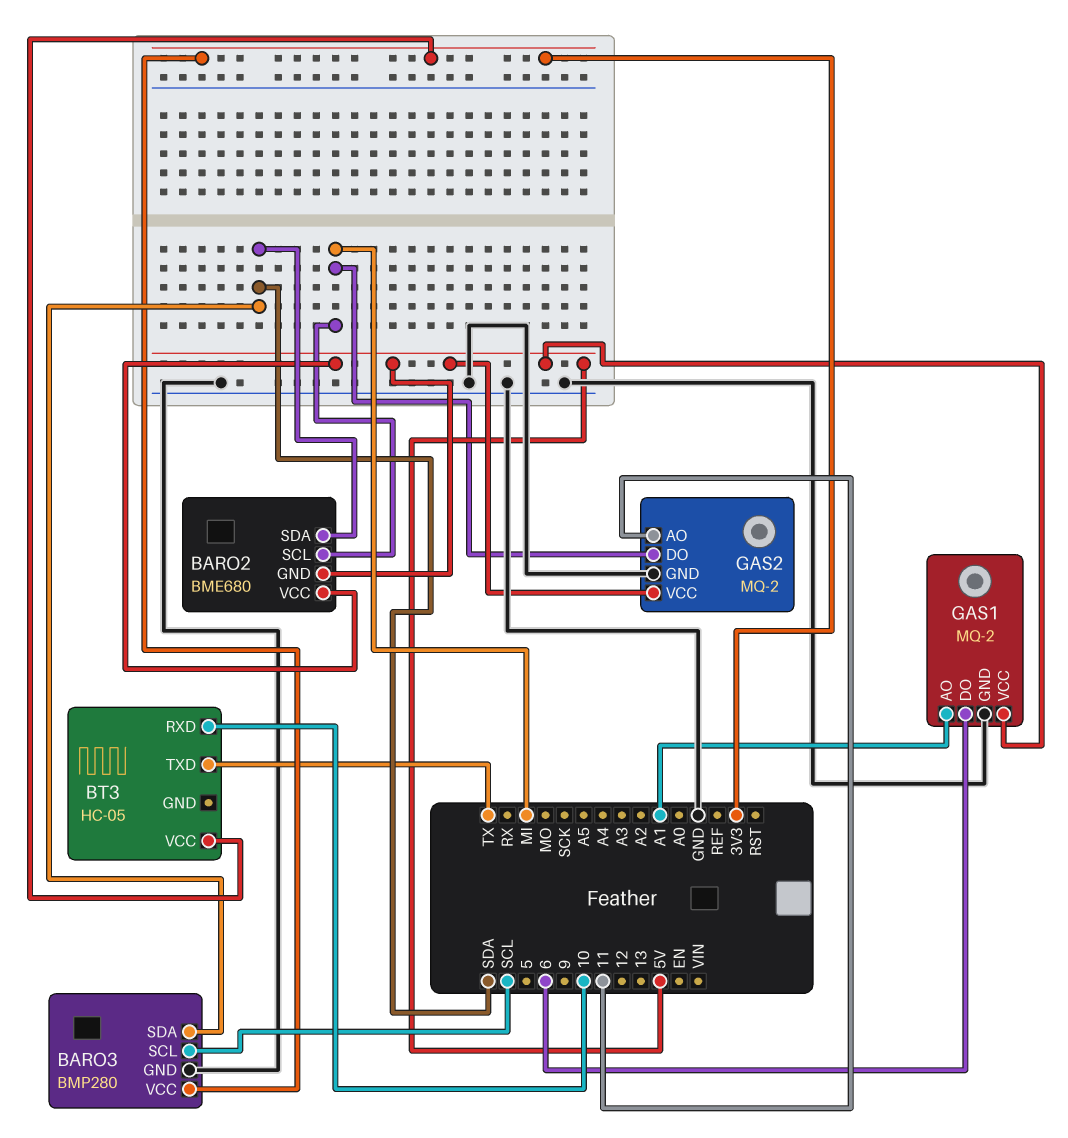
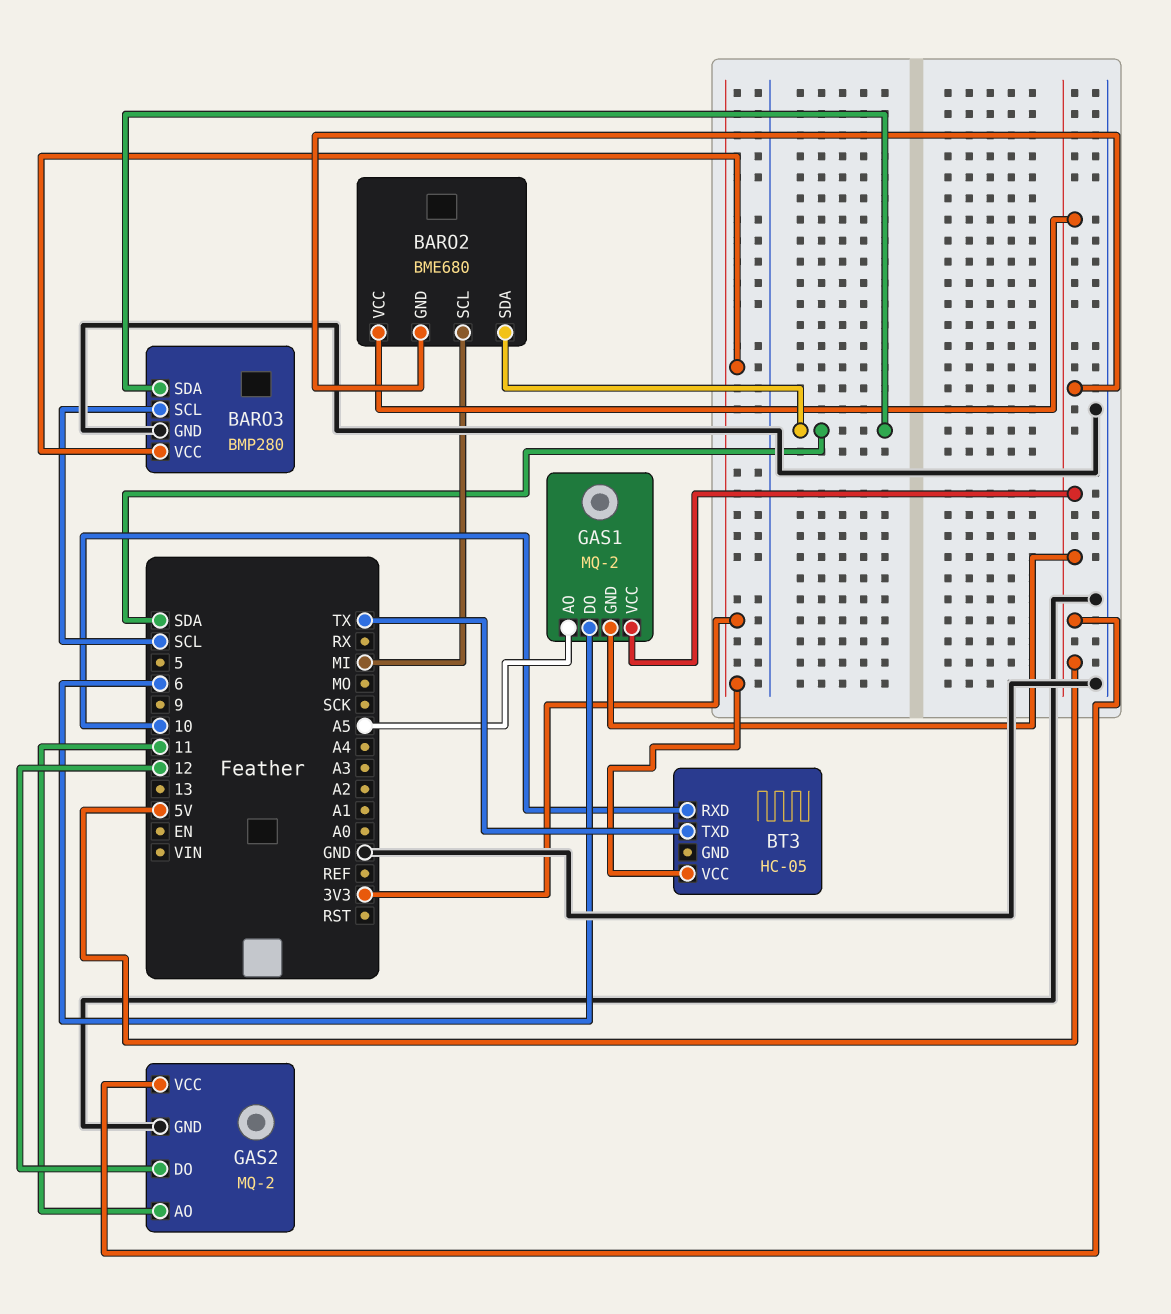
GAS1 pin AO: A1 -> A5
GAS1 pin GND: GND -> 5V
GAS2 pin DO: MI -> 12

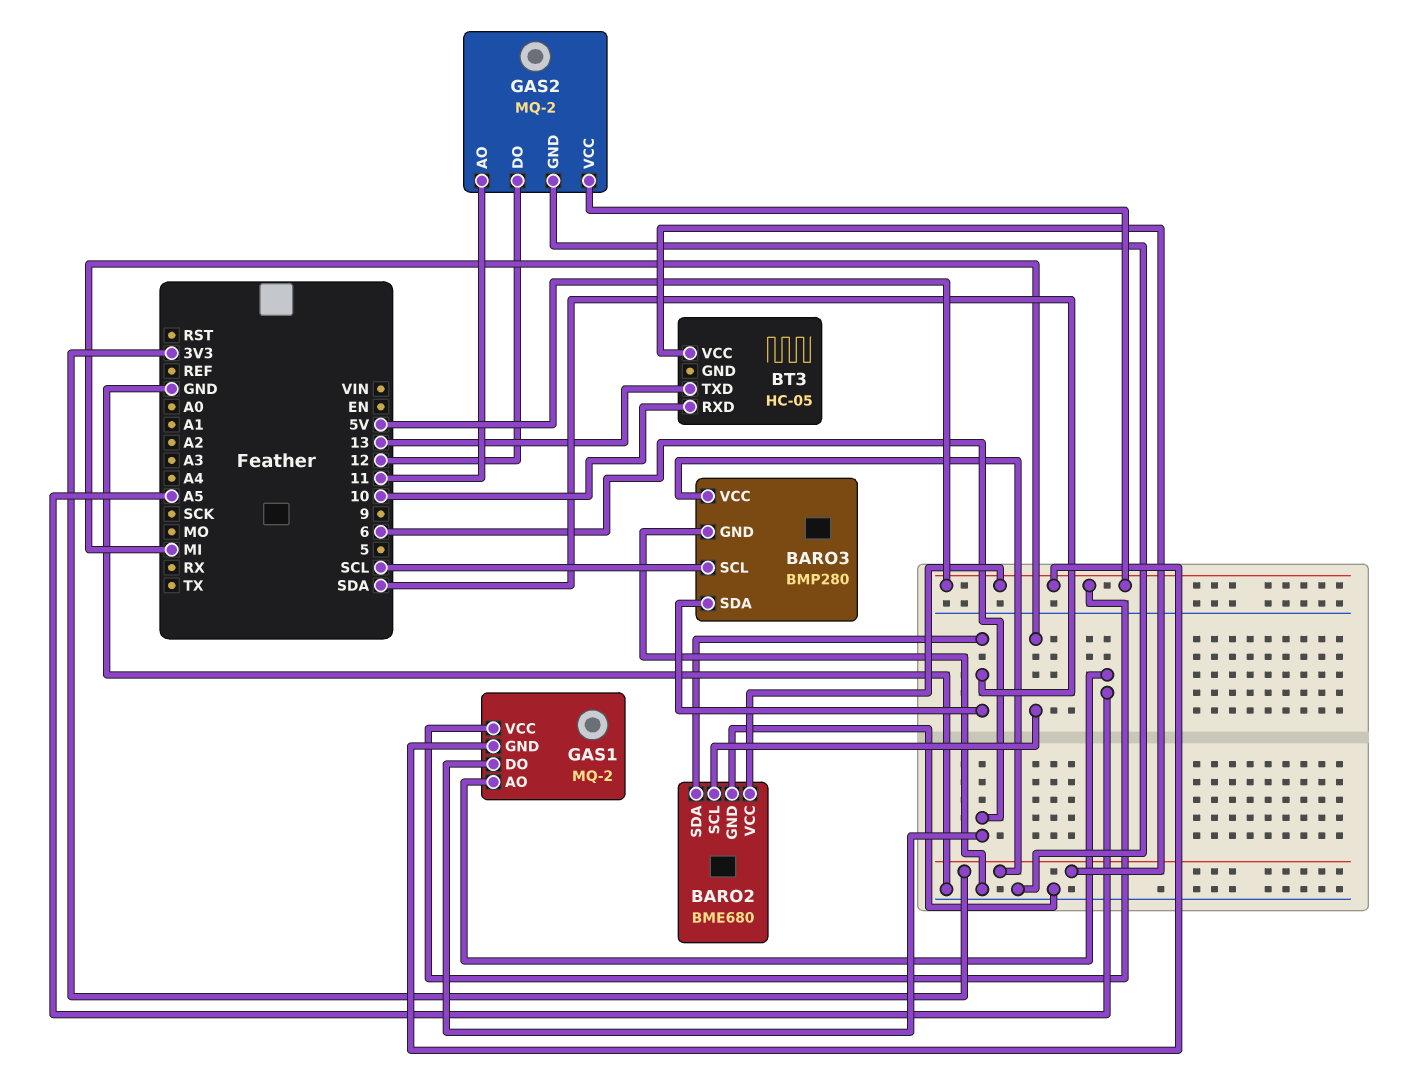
BARO2 pin GND: 5V -> GND
BT3 pin TXD: TX -> 13

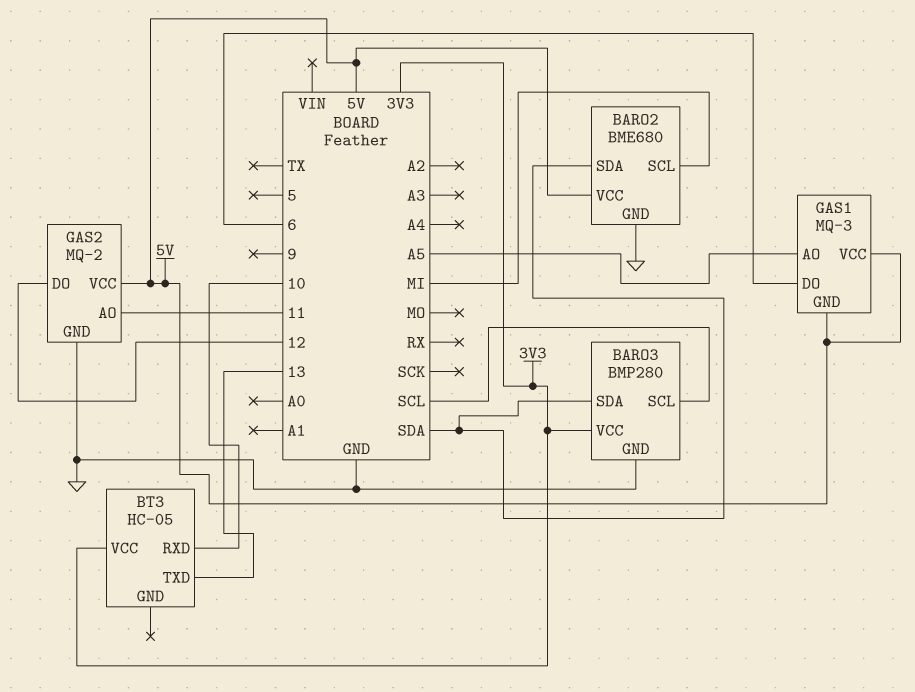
GAS1: MQ-2 -> MQ-3

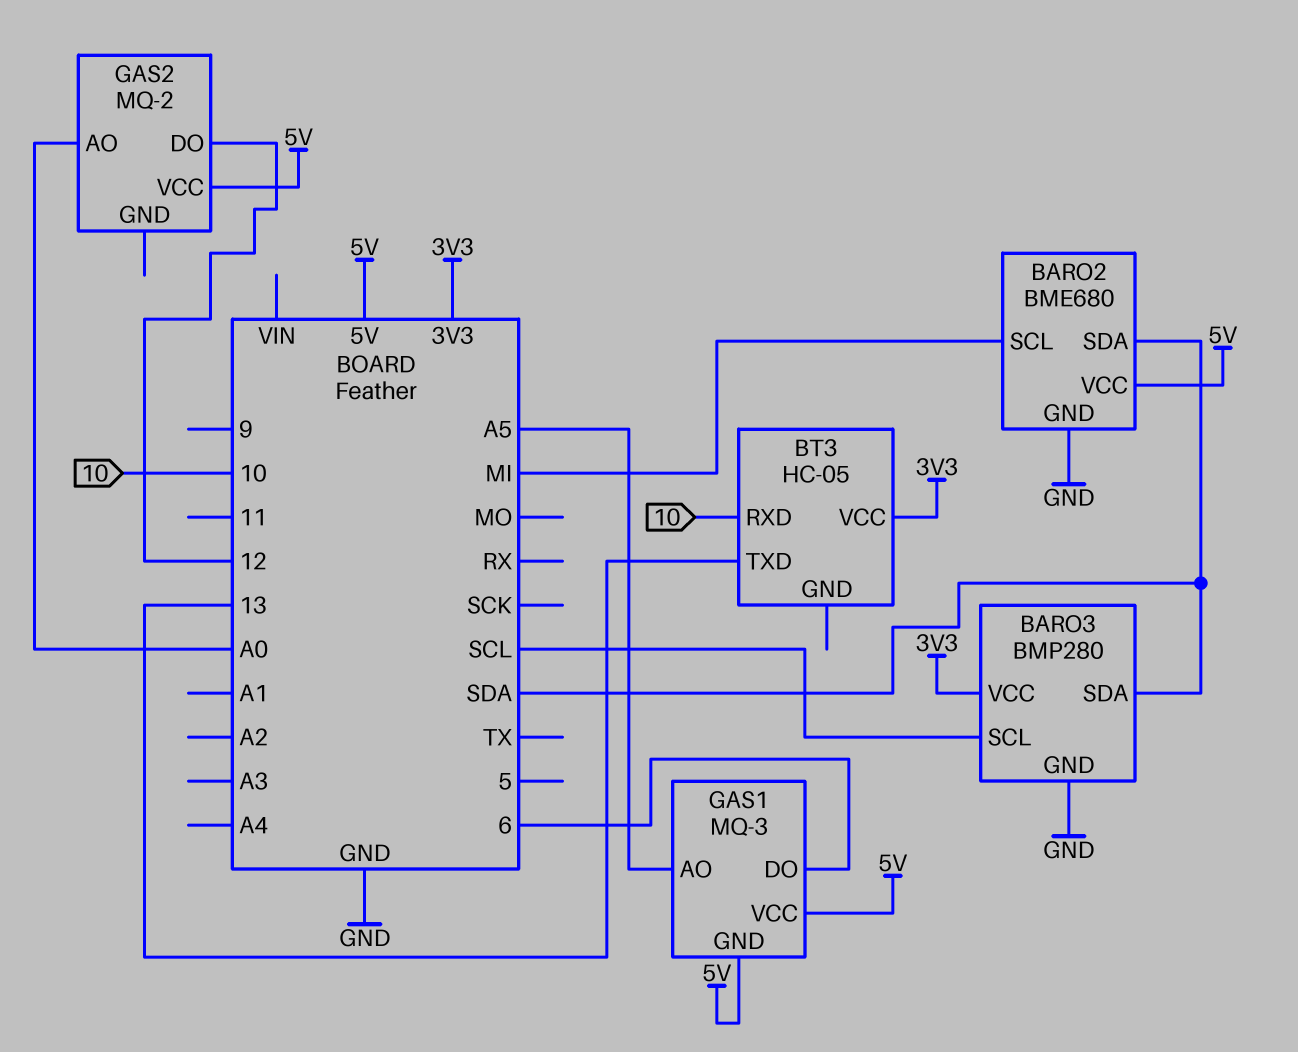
GAS2 pin AO: 11 -> A0
GAS2 pin GND: GND -> none

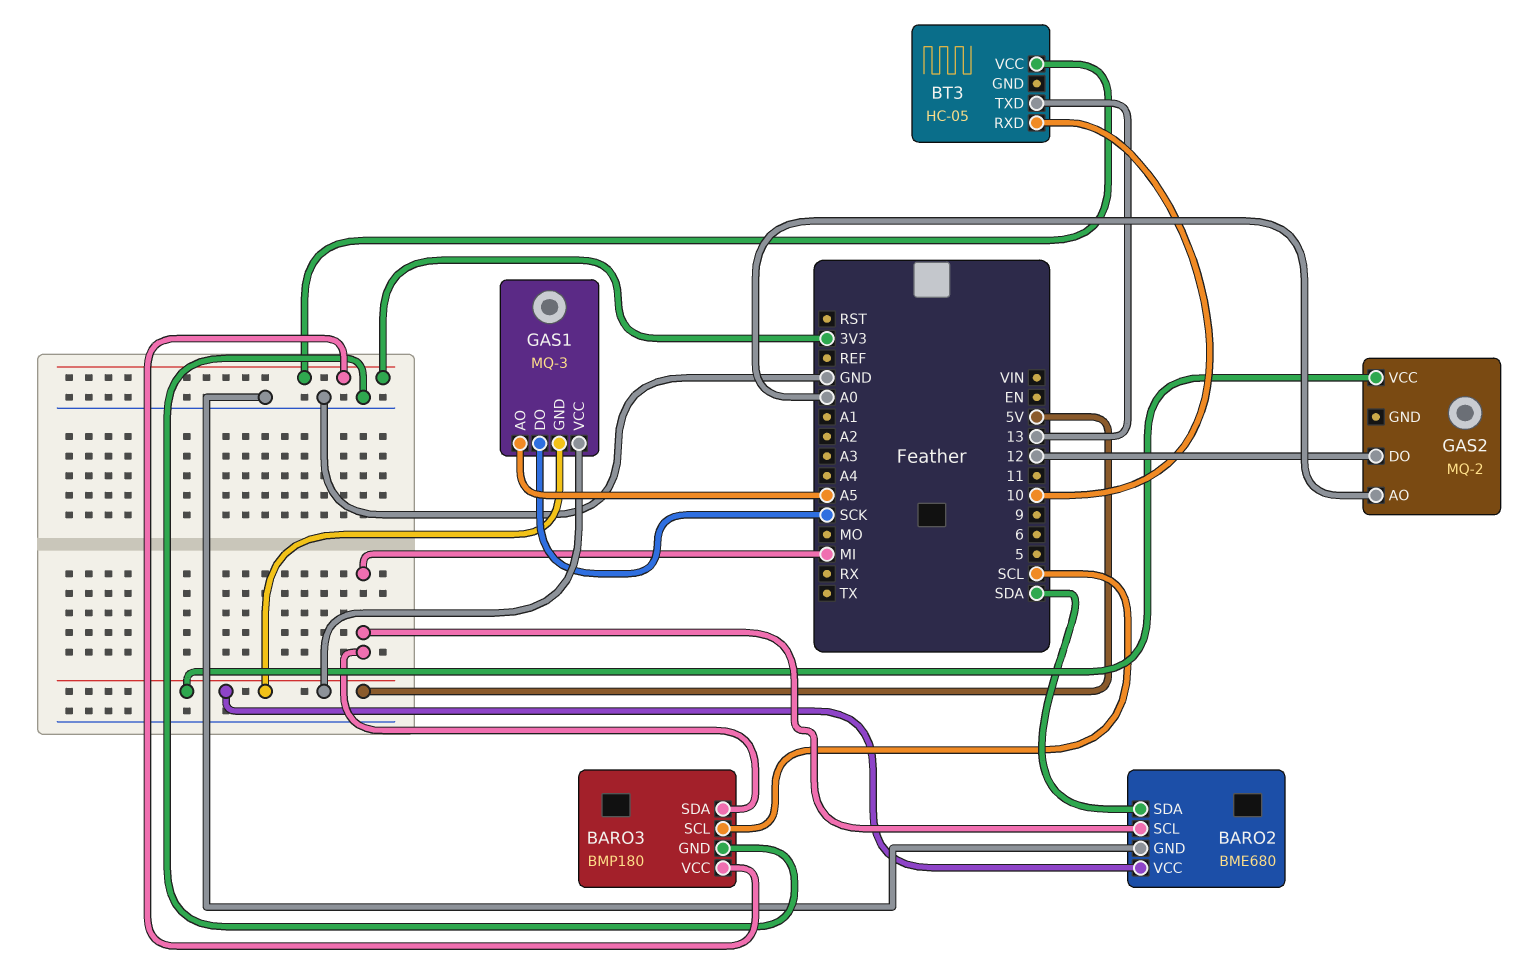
BARO3: BMP280 -> BMP180
BARO3 pin SDA: SDA -> MI
GAS1 pin DO: 6 -> SCK

